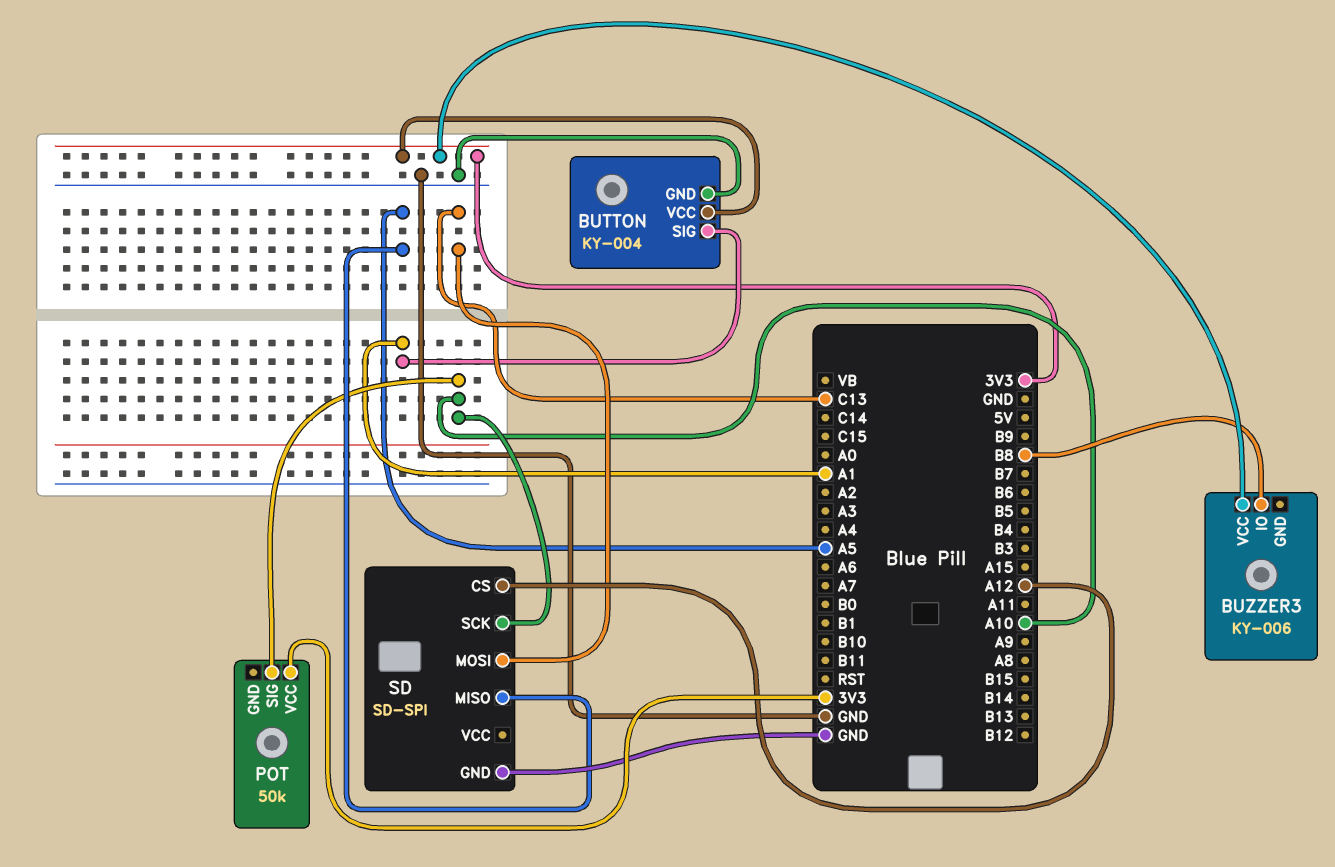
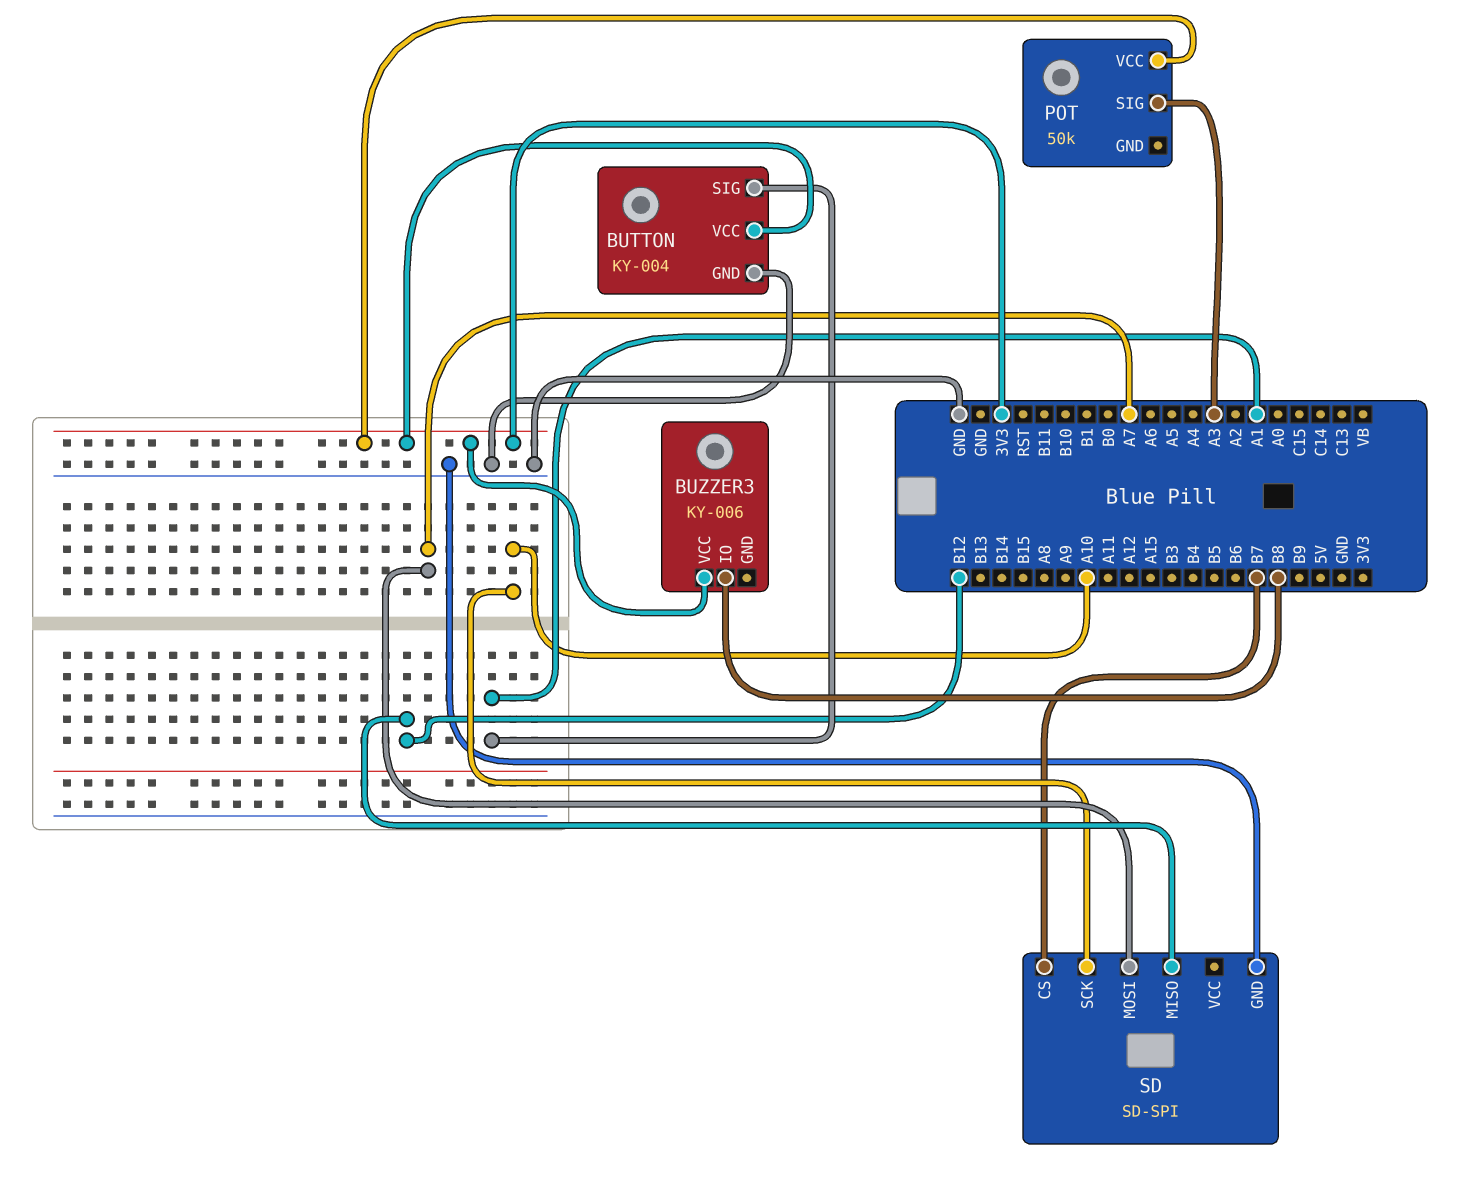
POT pin SIG: A10 -> A3
SD pin CS: A12 -> B7
SD pin MISO: A5 -> B12
SD pin MOSI: C13 -> A7

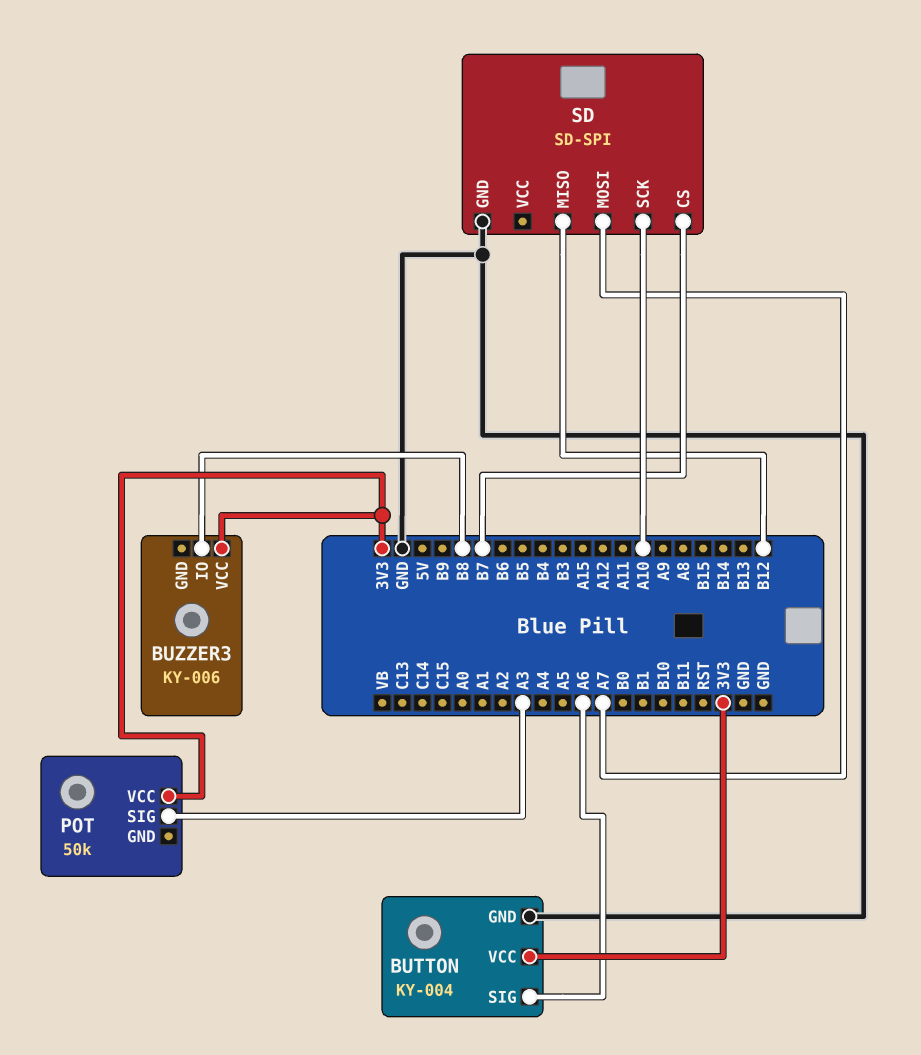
BUTTON pin SIG: A1 -> A6

